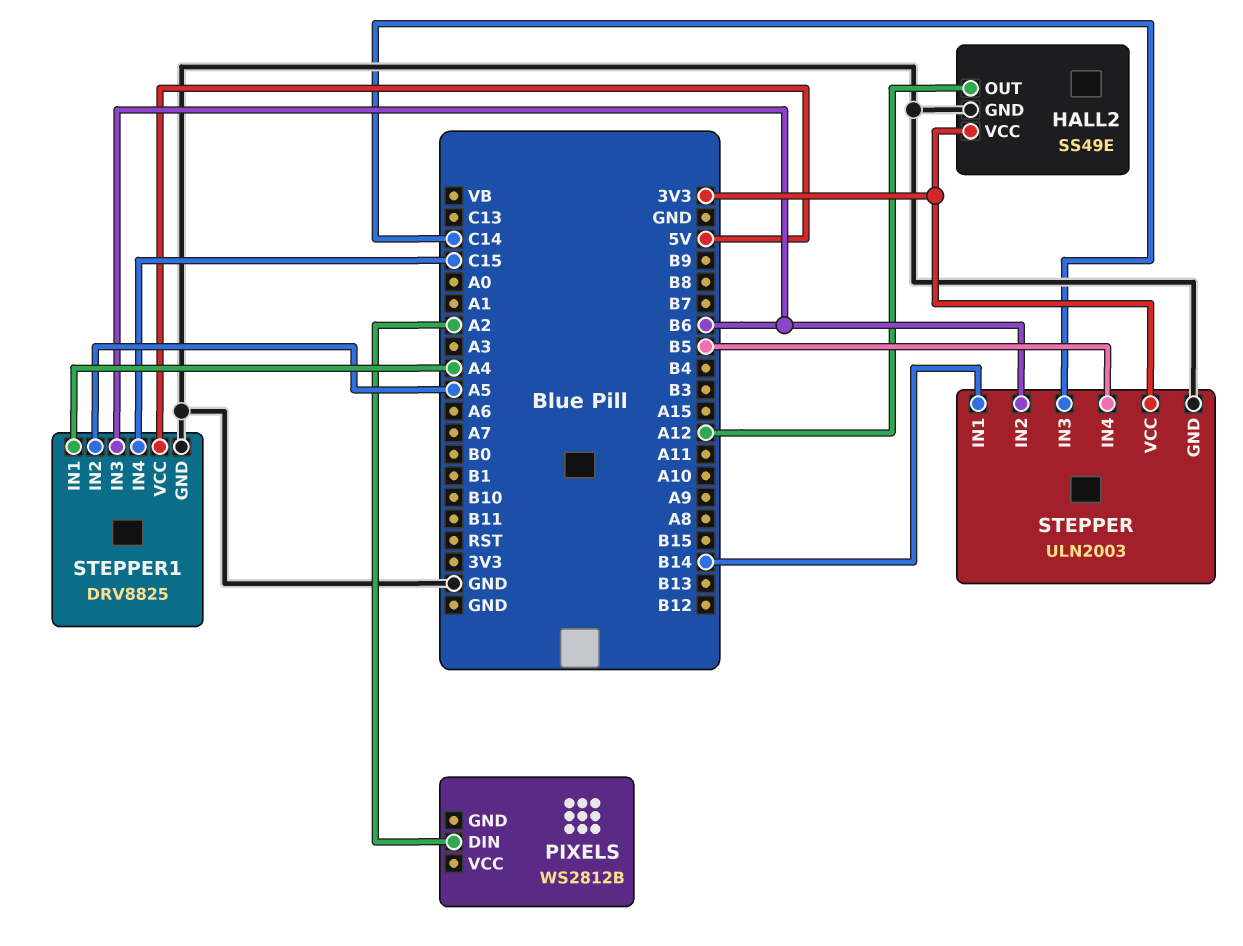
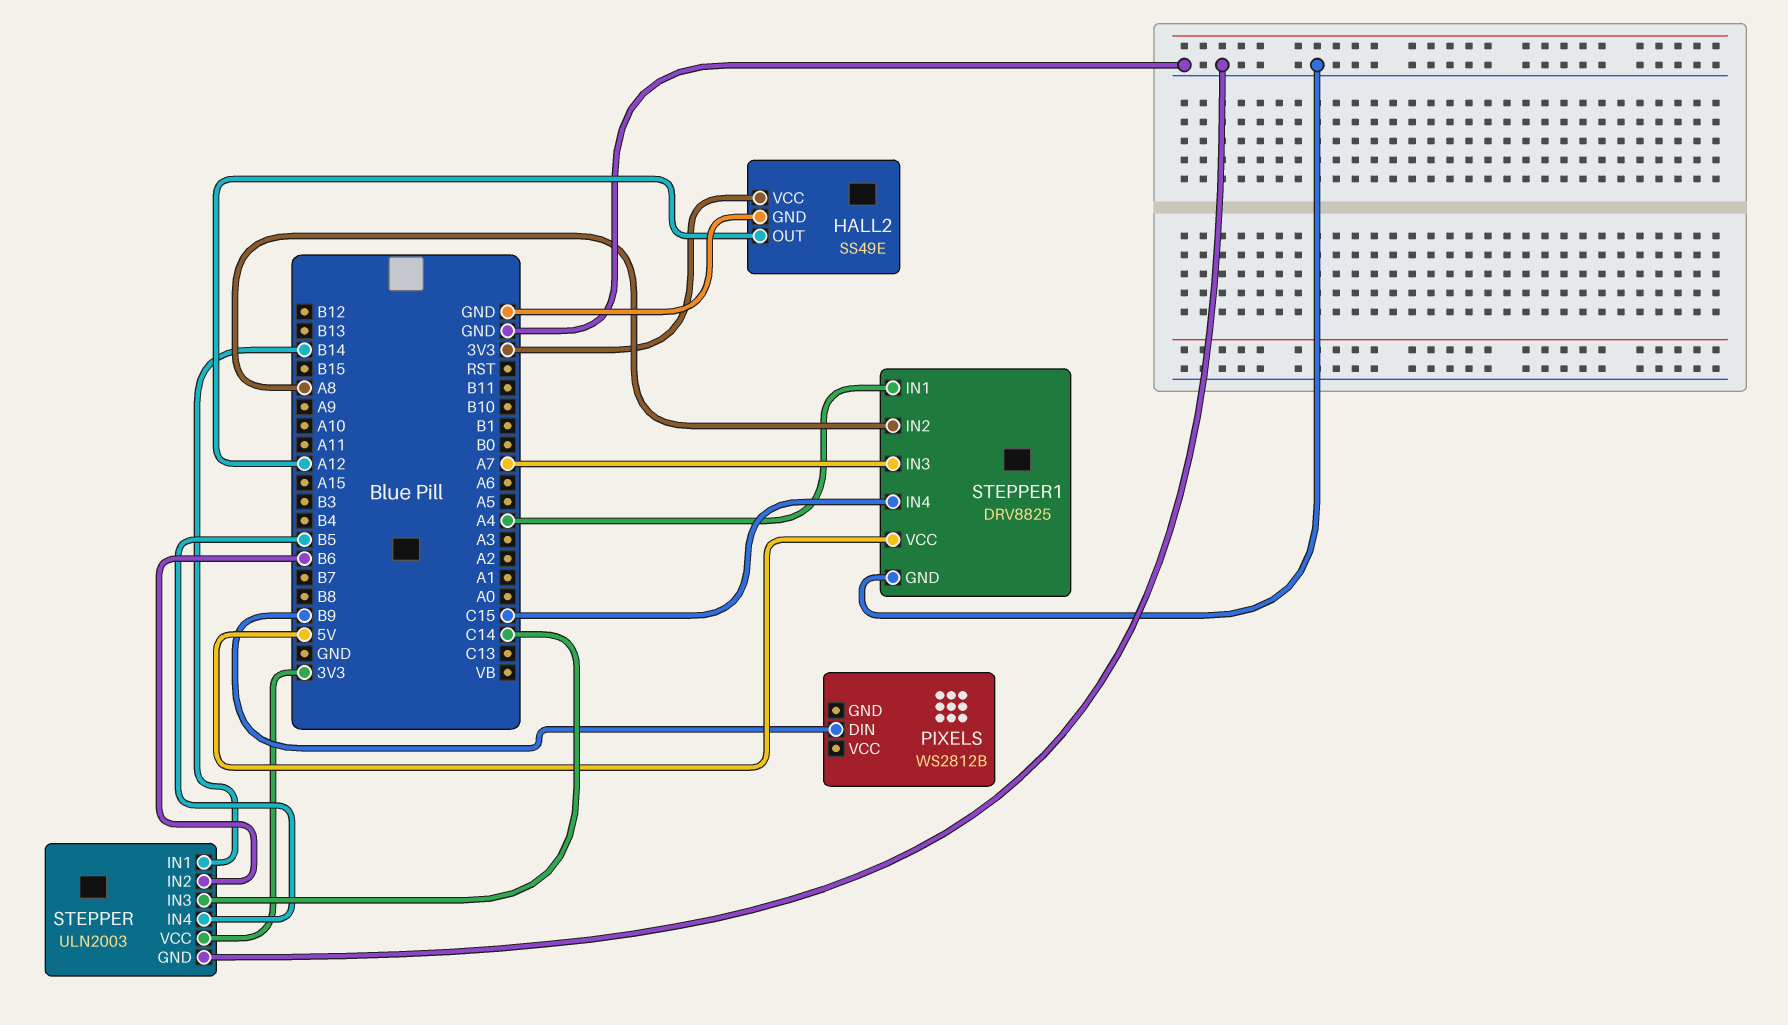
PIXELS pin DIN: A2 -> B9
STEPPER1 pin IN2: A5 -> A8
STEPPER1 pin IN3: B6 -> A7

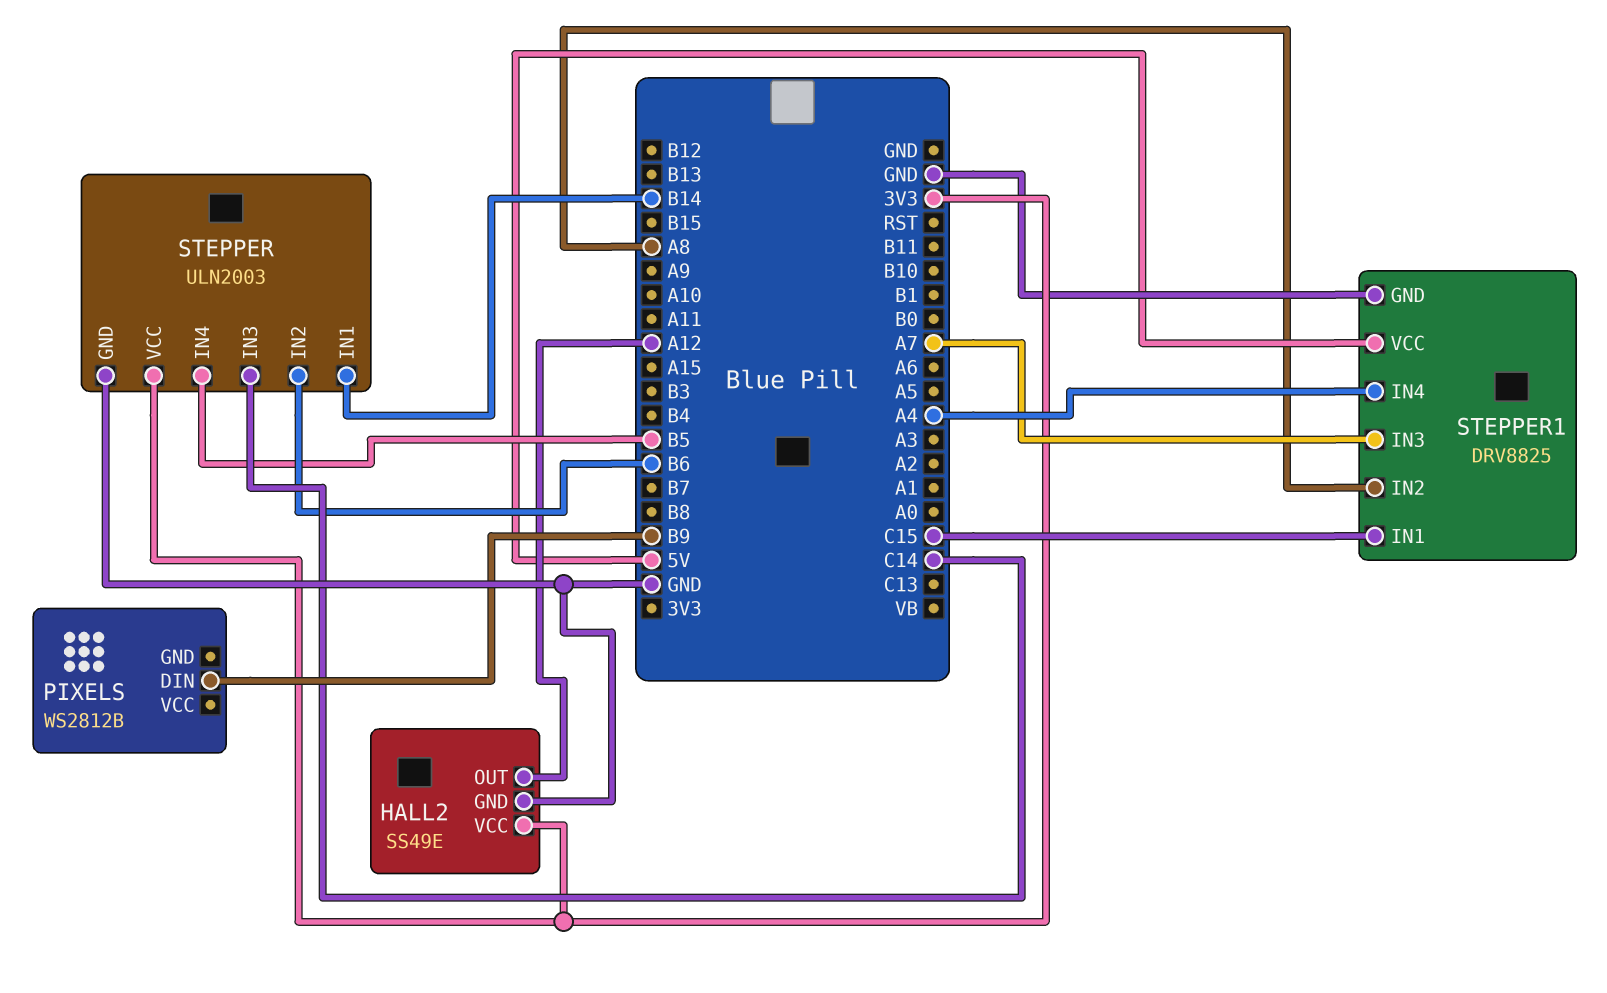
STEPPER1 pin IN1: A4 -> C15
STEPPER1 pin IN4: C15 -> A4

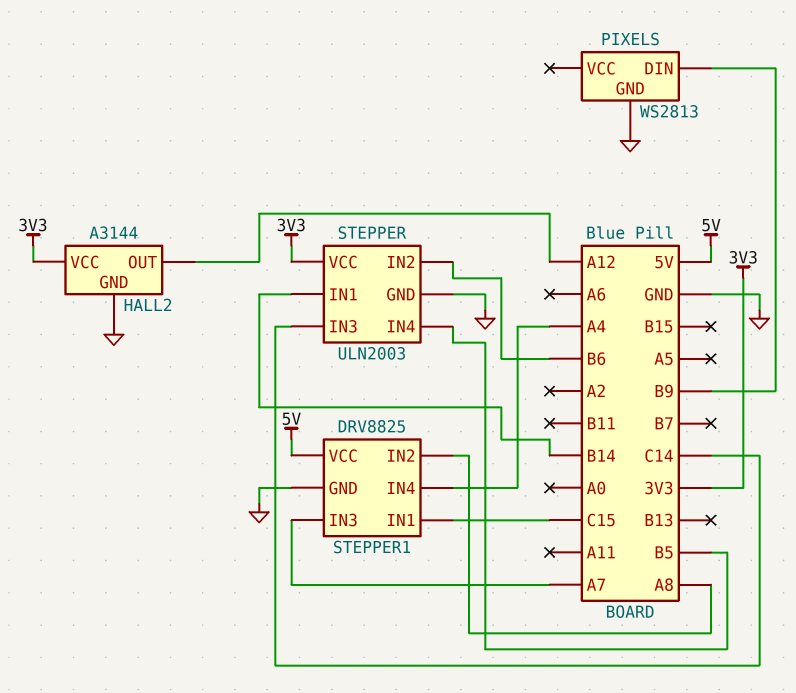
HALL2: SS49E -> A3144
PIXELS: WS2812B -> WS2813
PIXELS pin GND: none -> GND

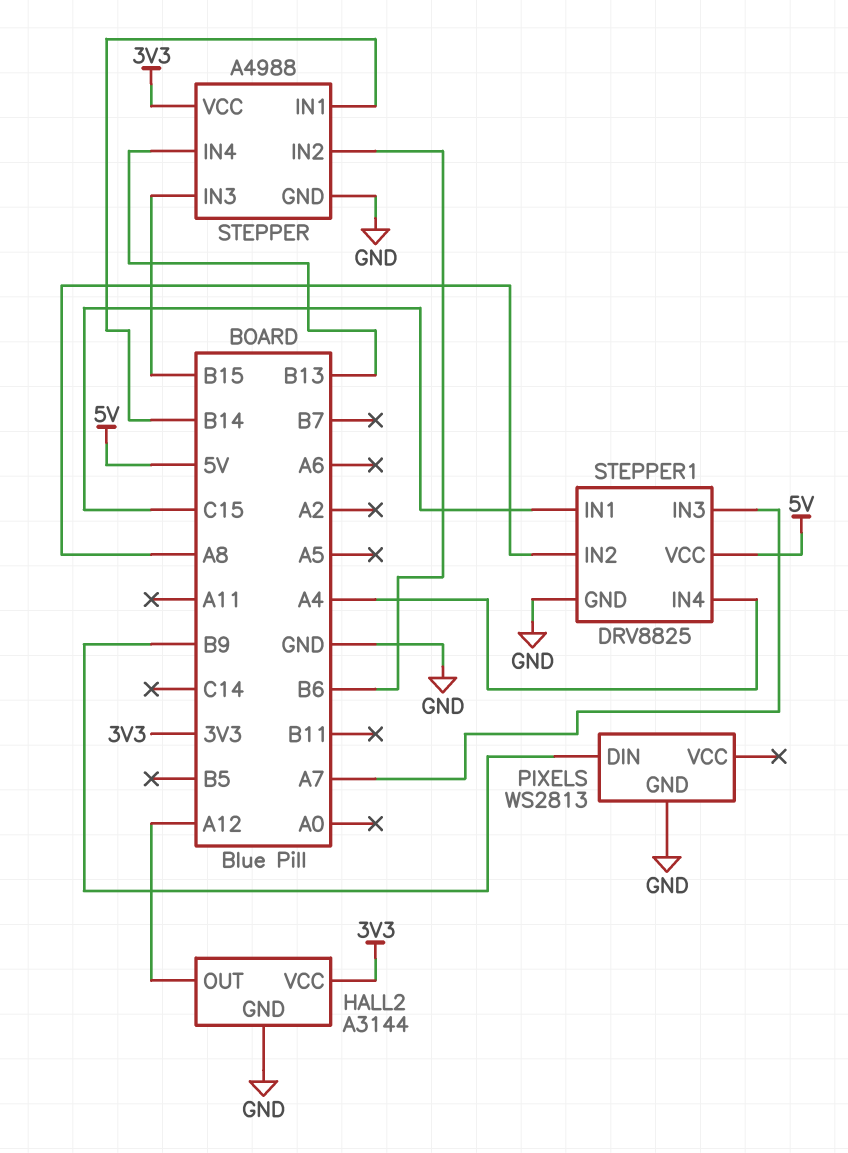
STEPPER: ULN2003 -> A4988
STEPPER pin IN3: C14 -> B15
STEPPER pin IN4: B5 -> B13

